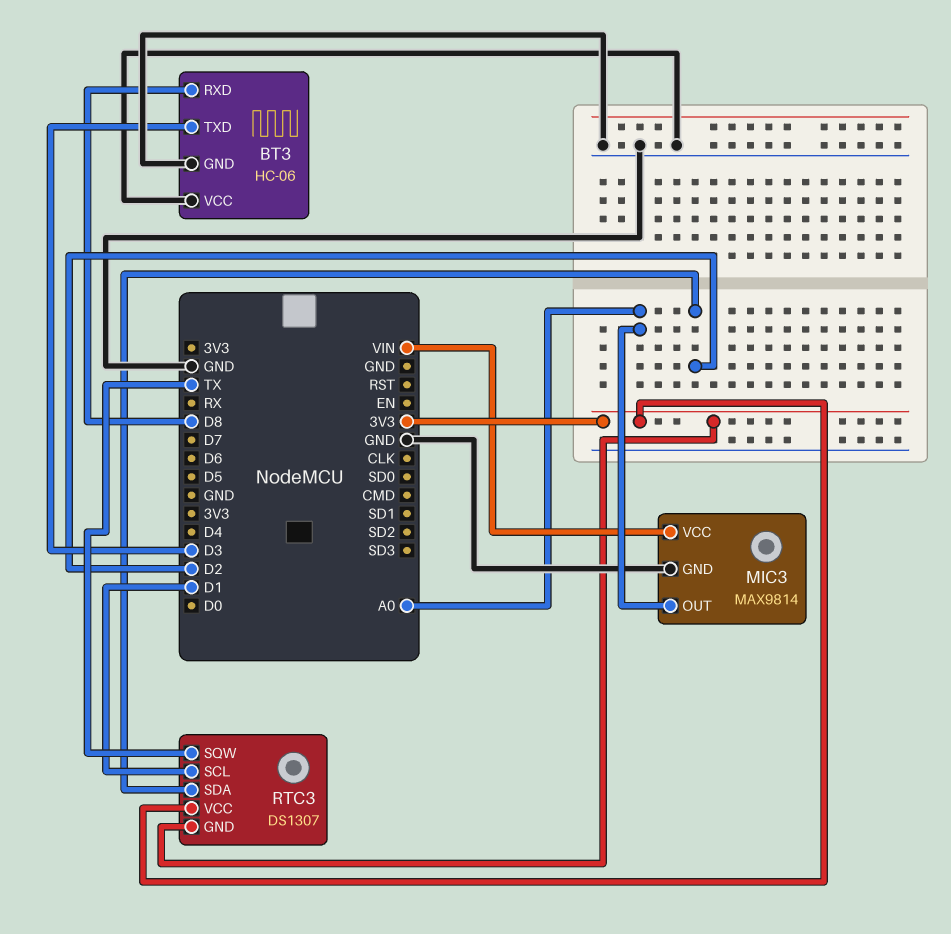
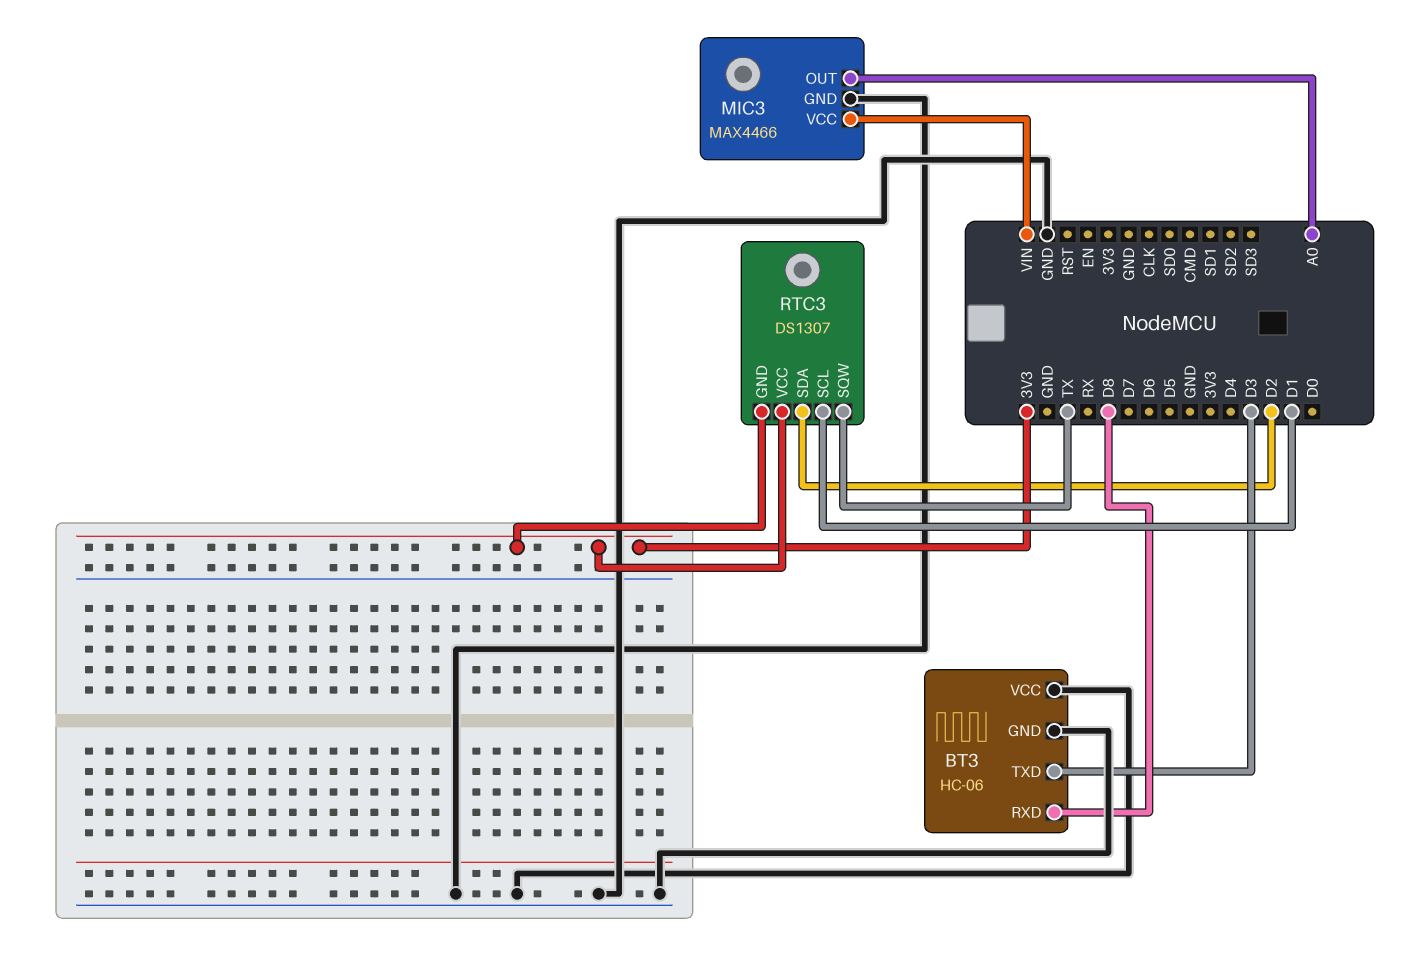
MIC3: MAX9814 -> MAX4466

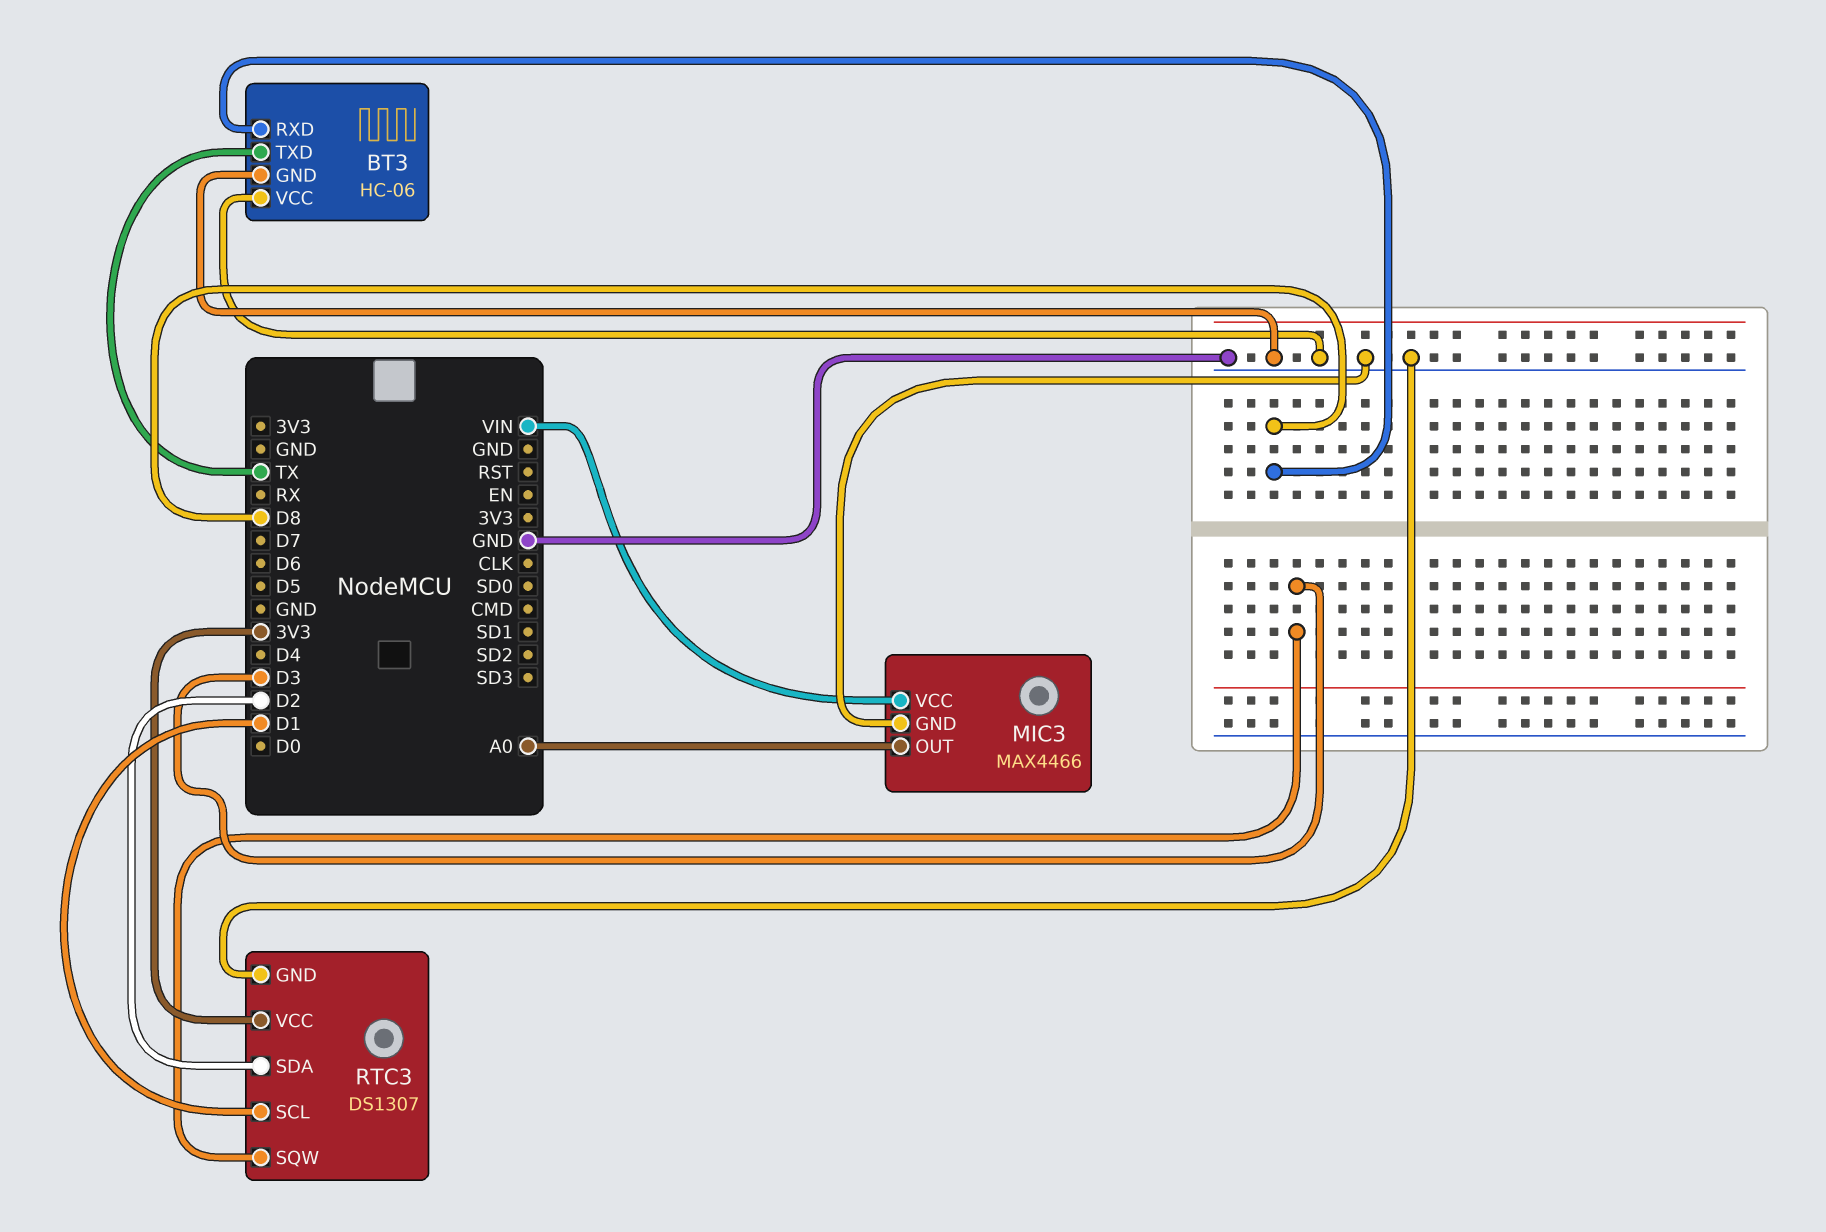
BT3 pin TXD: D3 -> TX
RTC3 pin GND: 3V3 -> GND
RTC3 pin SQW: TX -> D3

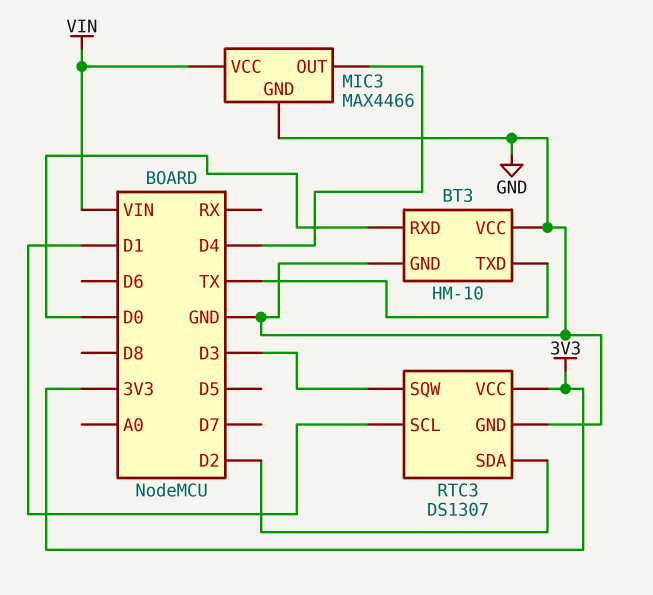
BT3: HC-06 -> HM-10
BT3 pin RXD: D8 -> D0
MIC3 pin OUT: A0 -> D4

